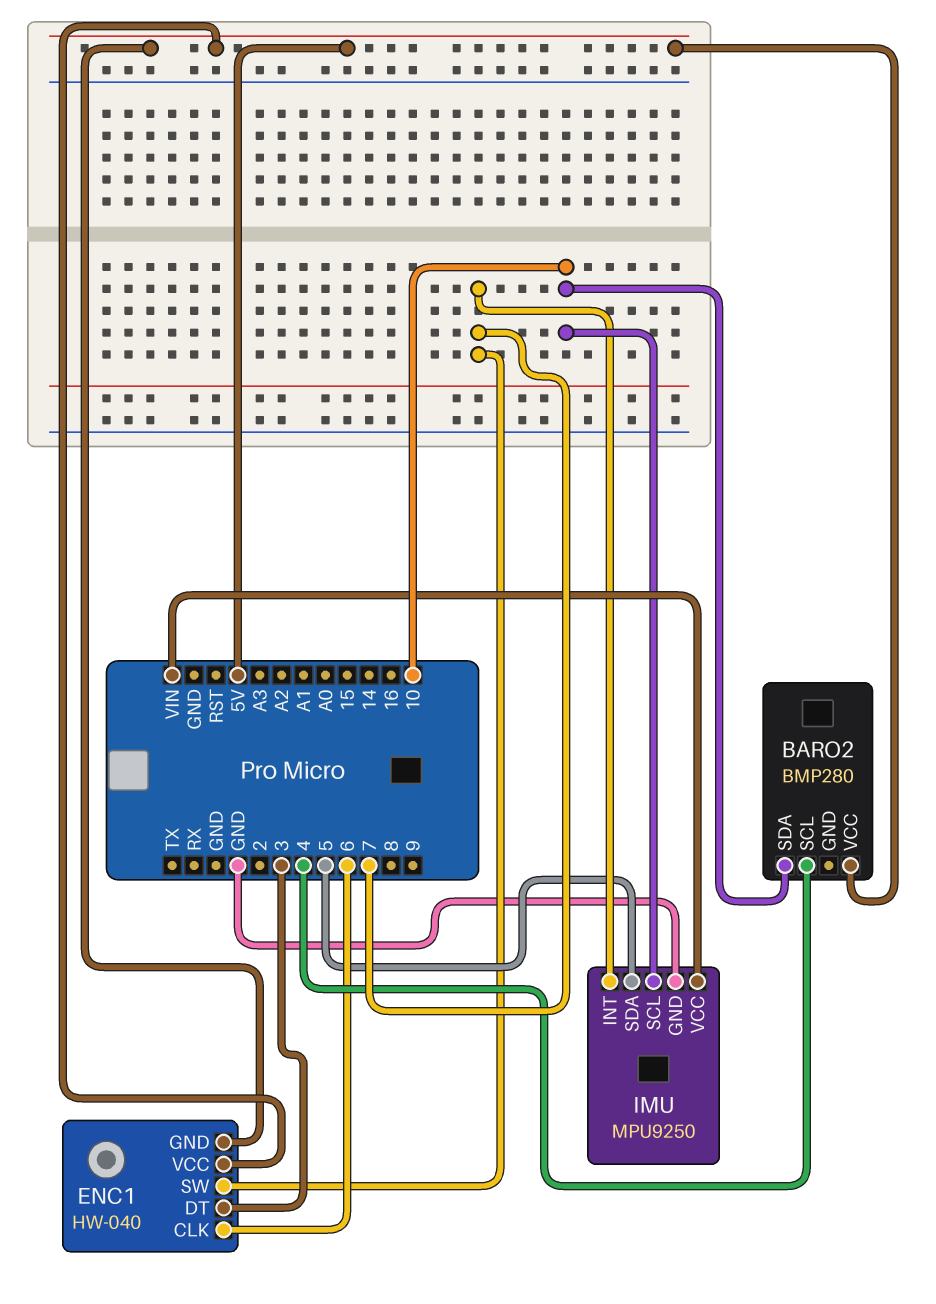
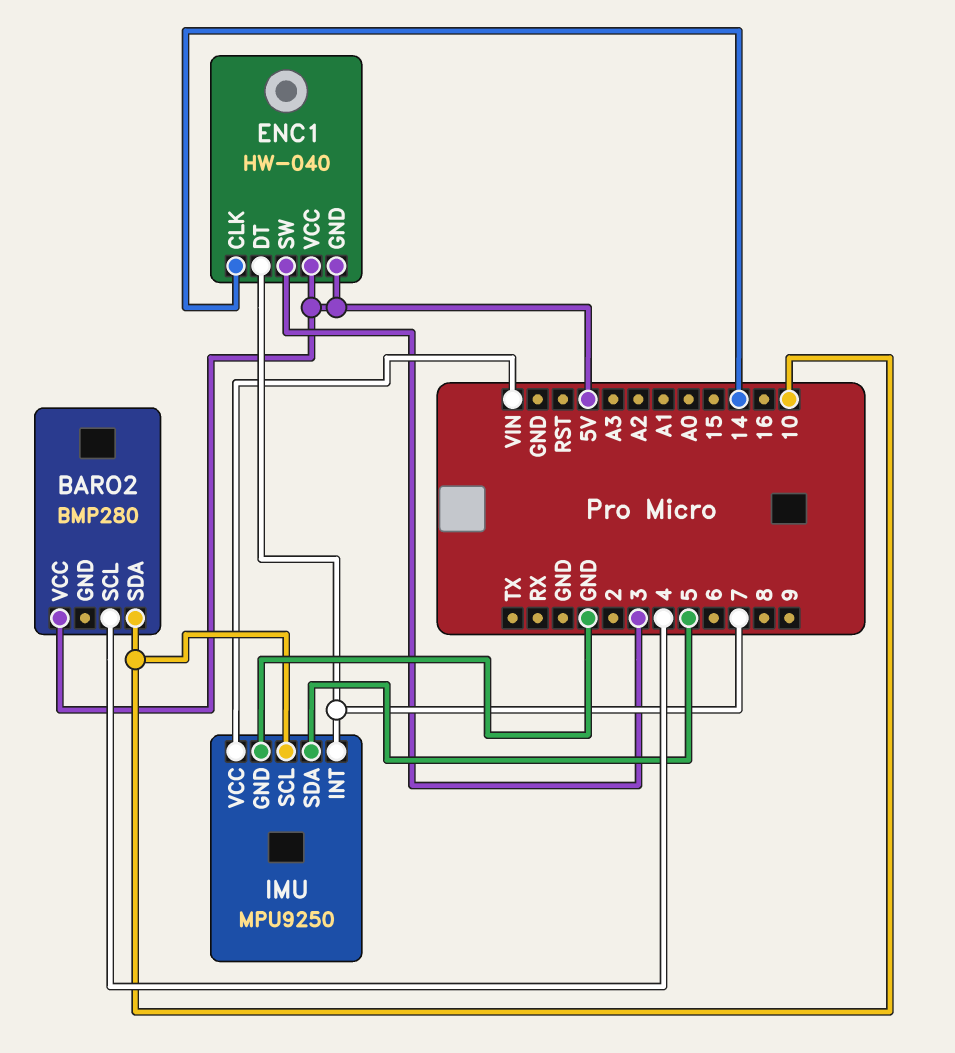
ENC1 pin CLK: 6 -> 14
ENC1 pin DT: 3 -> 7
ENC1 pin SW: 7 -> 3

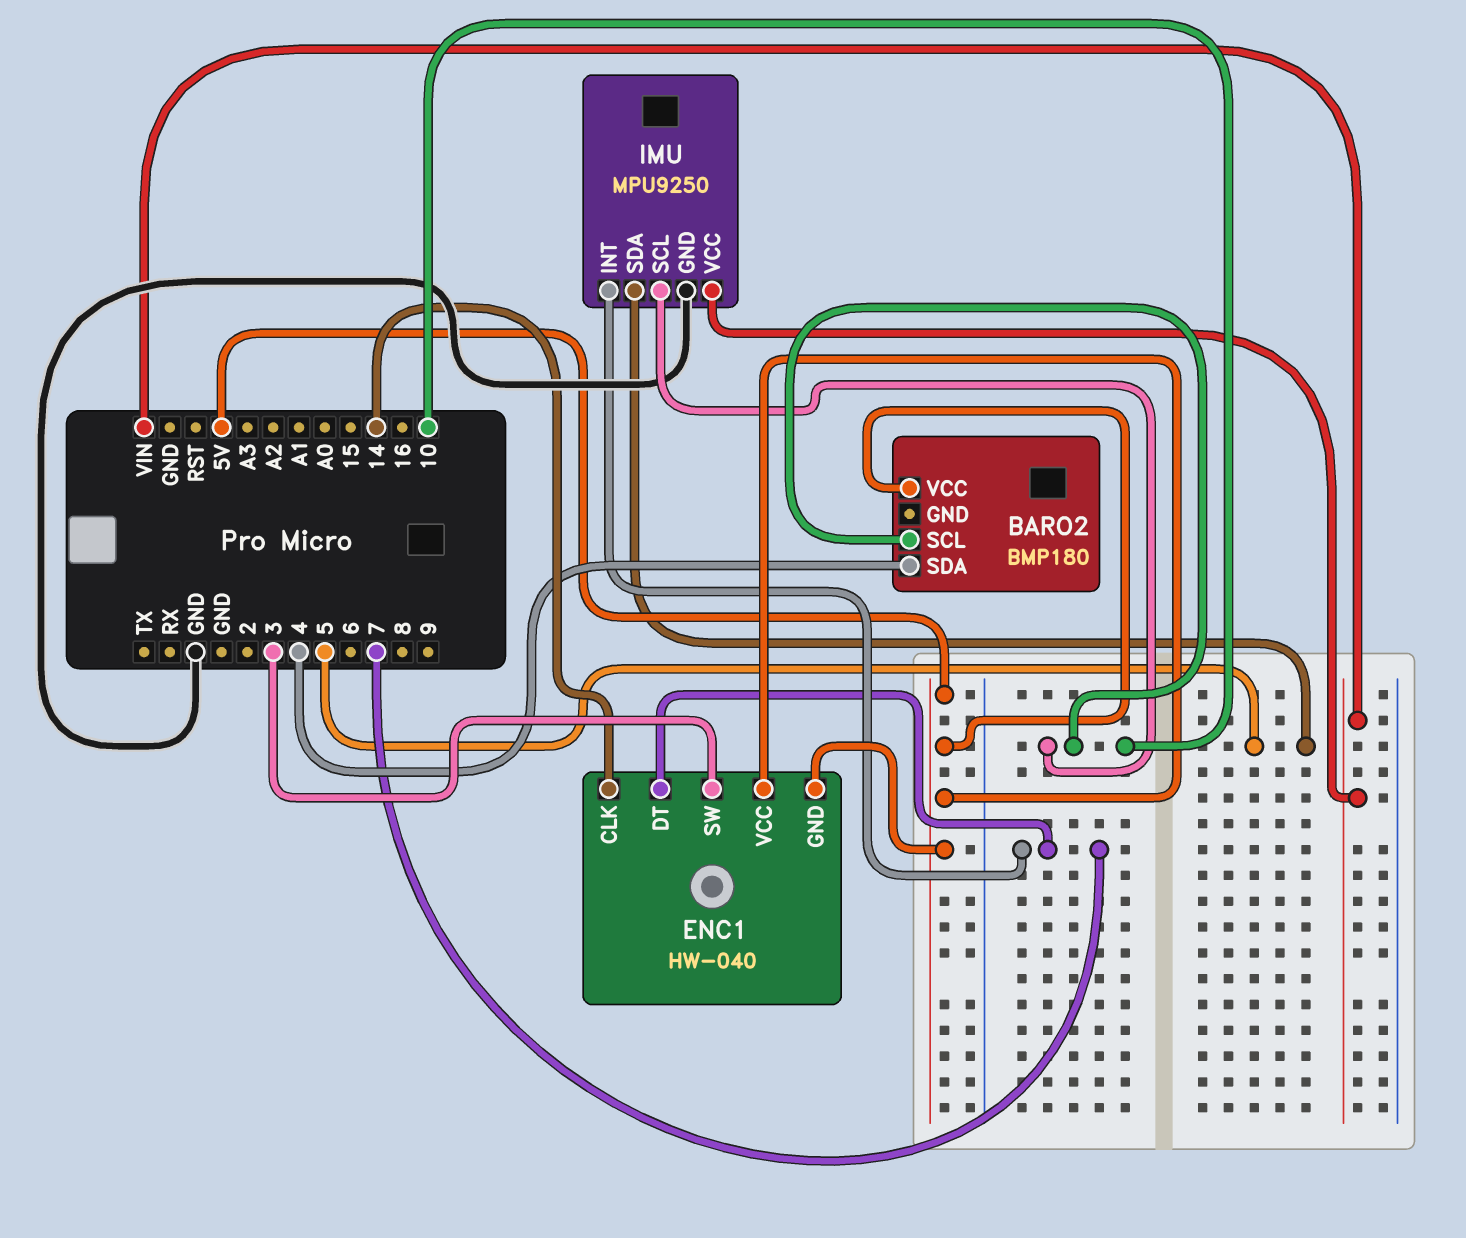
BARO2: BMP280 -> BMP180
BARO2 pin SCL: 4 -> 10
BARO2 pin SDA: 10 -> 4

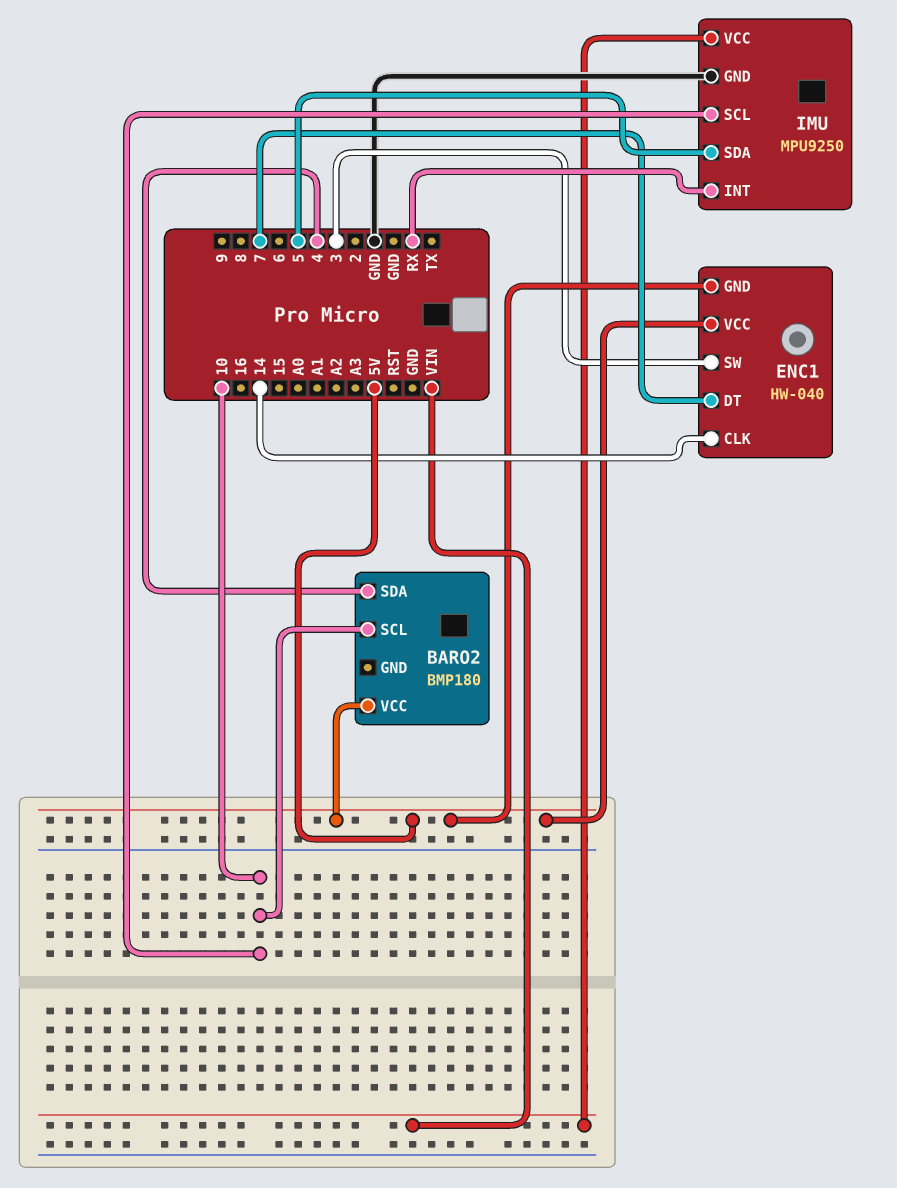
IMU pin INT: 7 -> RX

